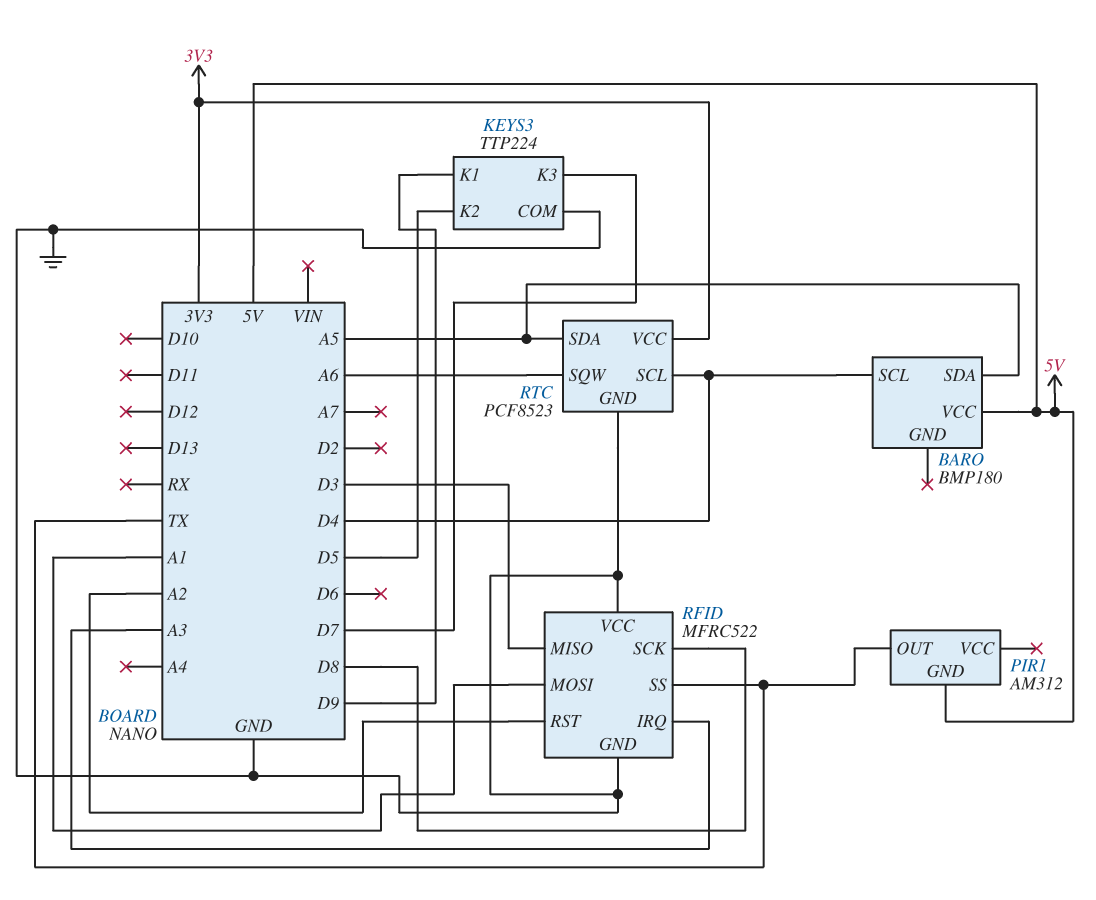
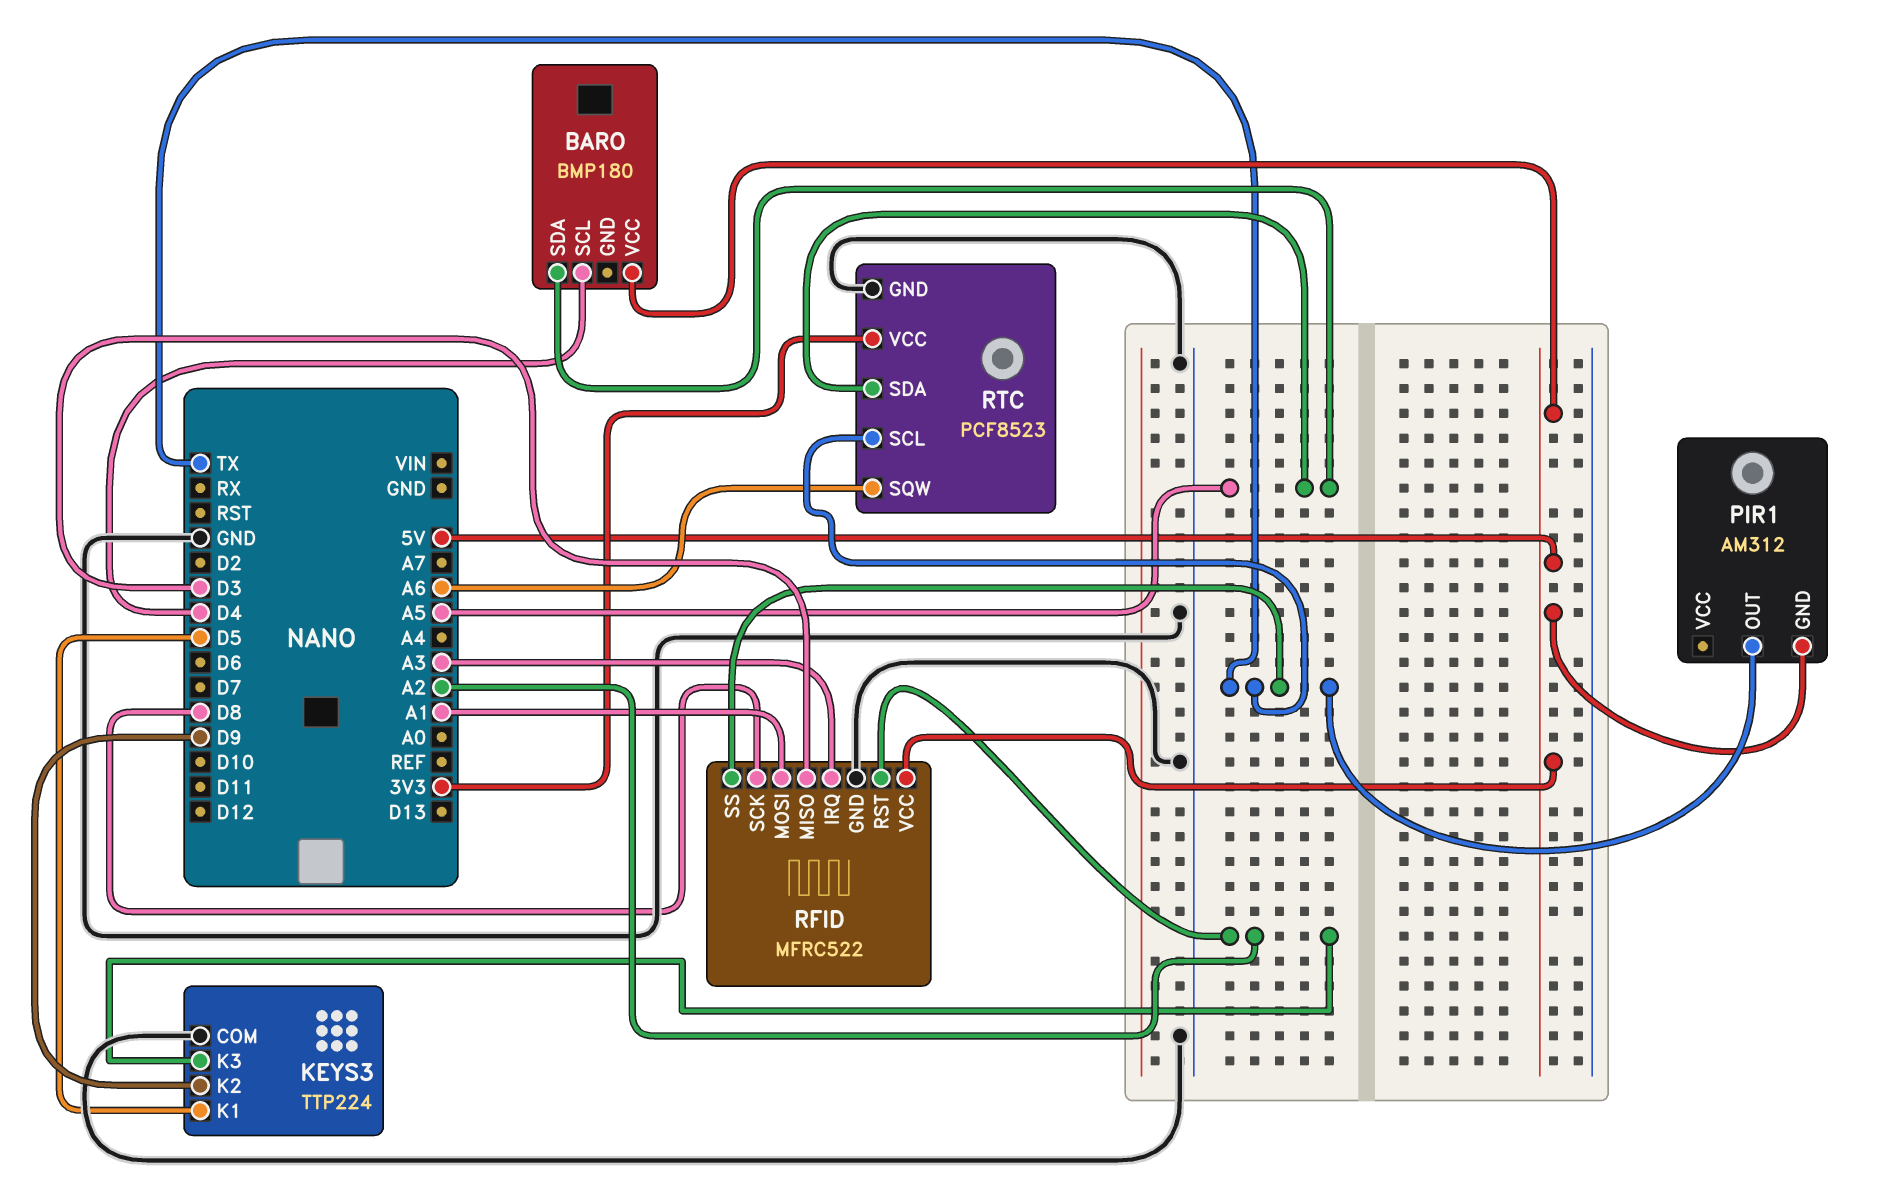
KEYS3 pin K1: D9 -> D5
KEYS3 pin K2: D5 -> D9
KEYS3 pin K3: D7 -> A2
RFID pin VCC: GND -> 5V
RTC pin SCL: D4 -> TX

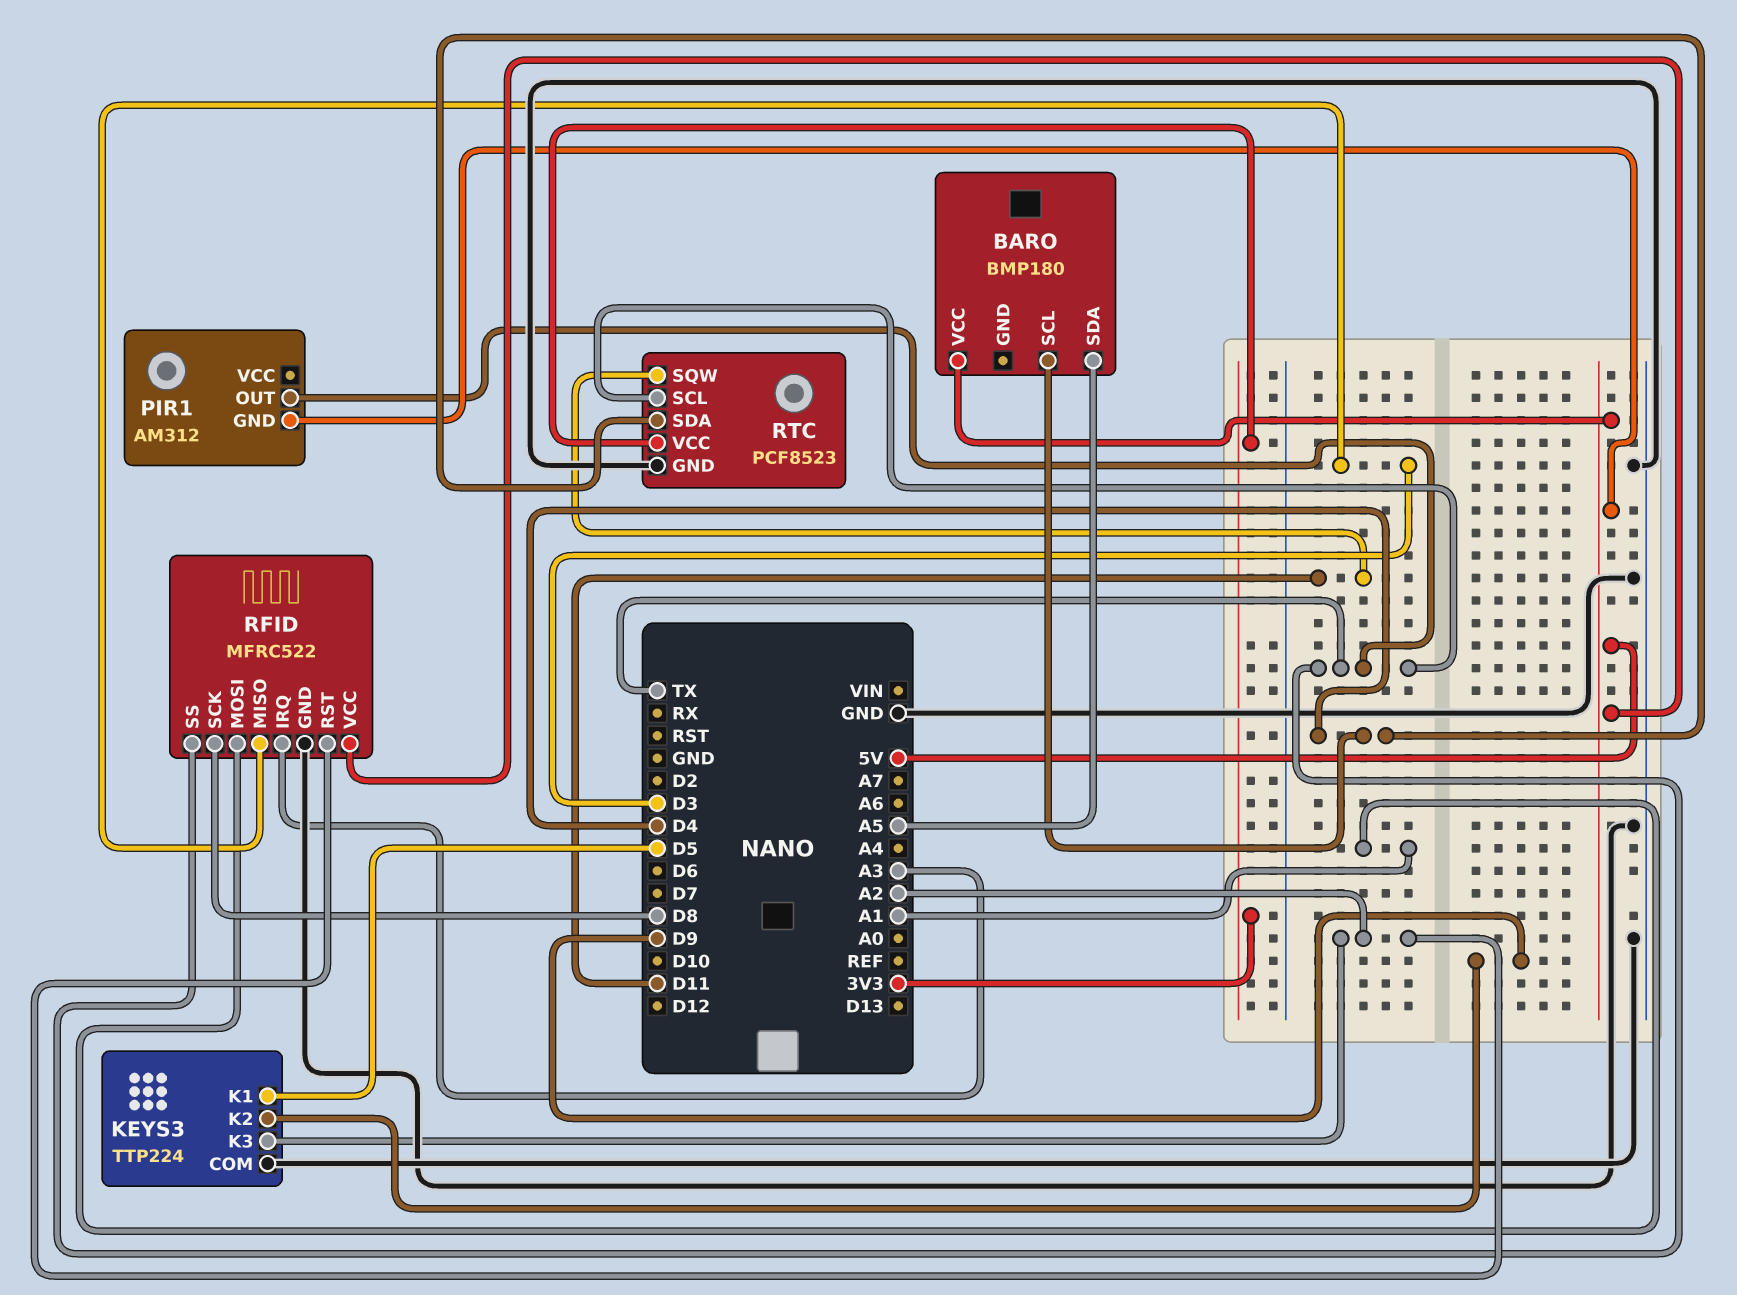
RTC pin SDA: A5 -> D4
RTC pin SQW: A6 -> D11

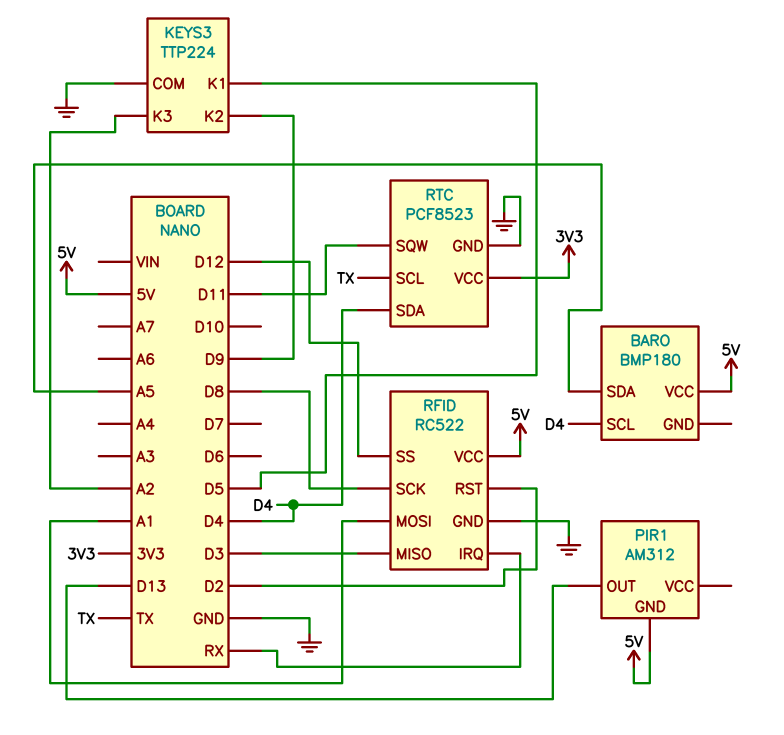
PIR1 pin OUT: TX -> D13
RFID: MFRC522 -> RC522
RFID pin IRQ: A3 -> RX
RFID pin RST: A2 -> D2
RFID pin SS: TX -> D12

